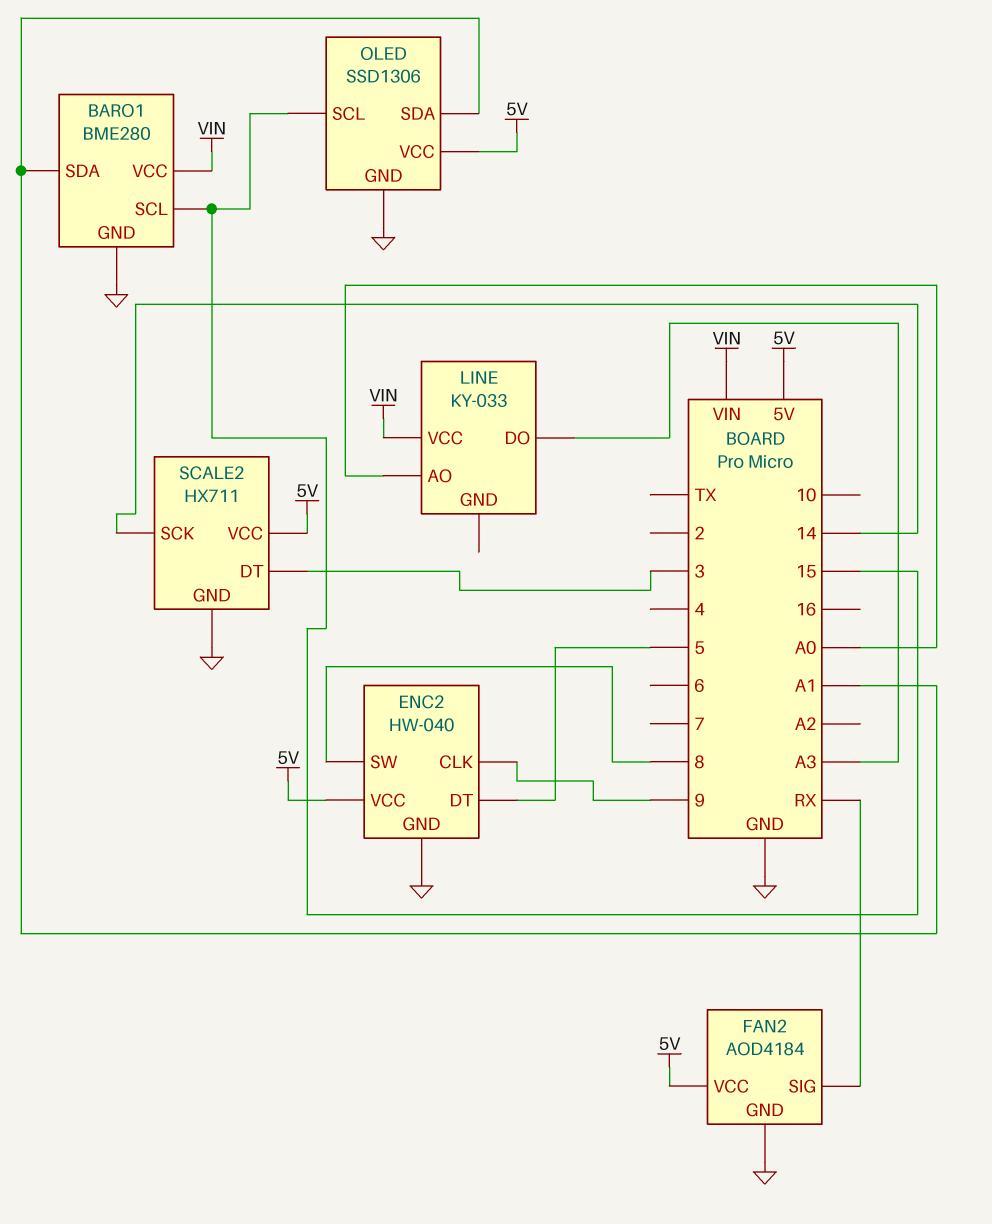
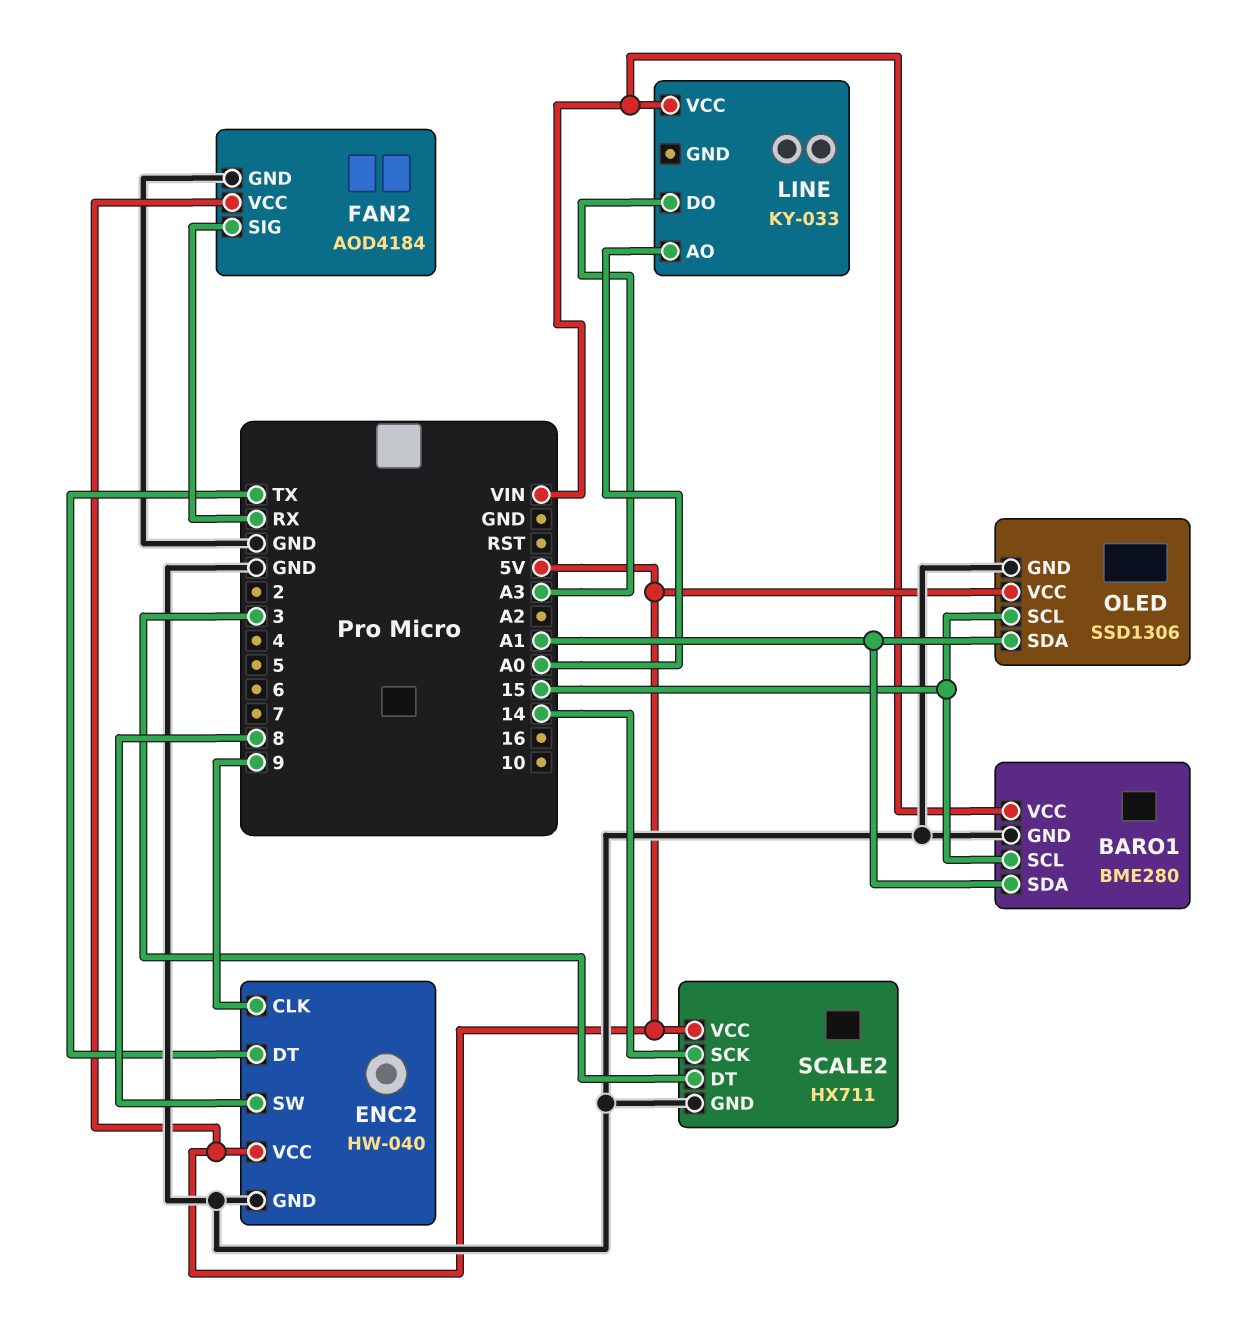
ENC2 pin DT: 5 -> TX

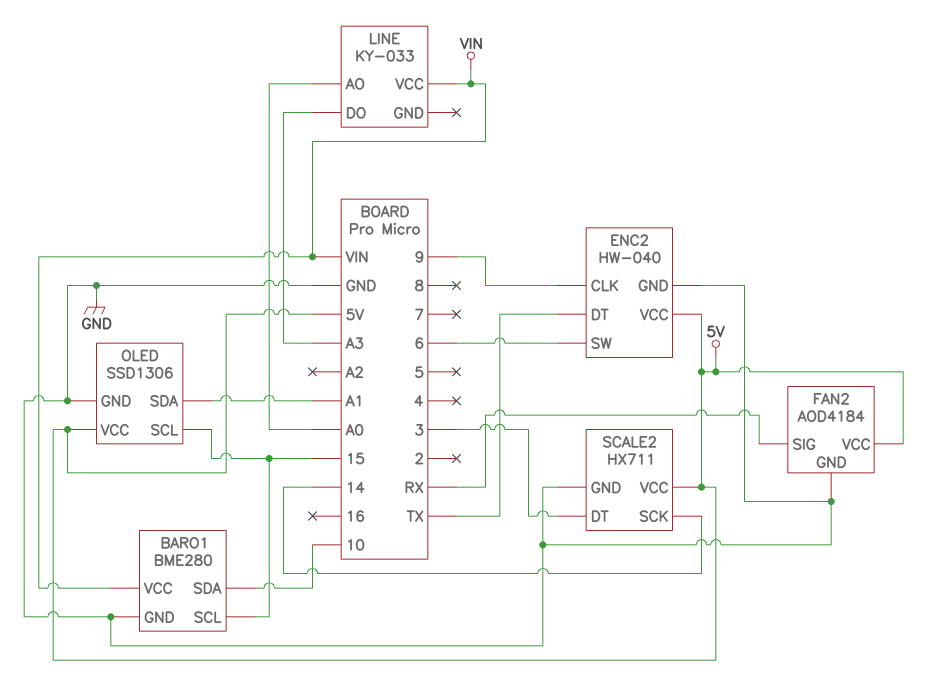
BARO1 pin SDA: A1 -> 10
ENC2 pin SW: 8 -> 6

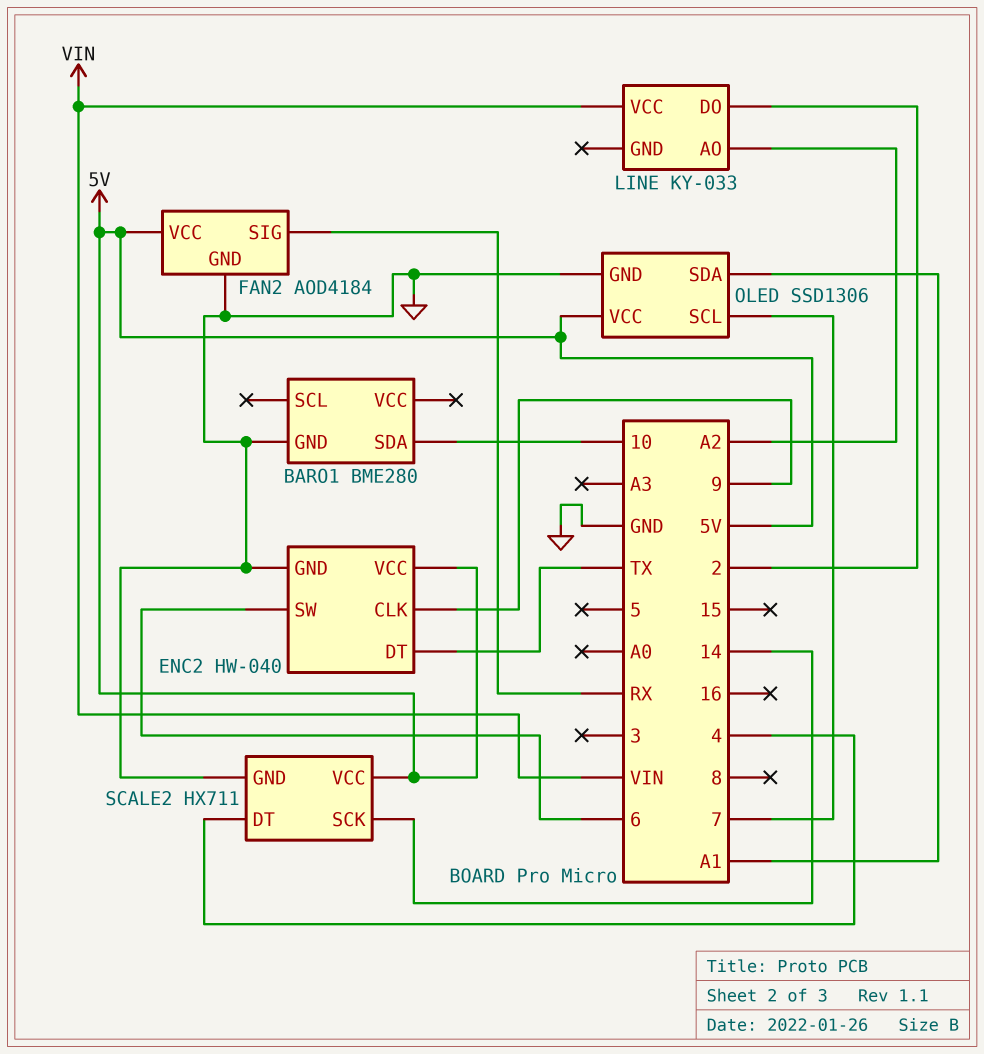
BARO1 pin SCL: 15 -> none
BARO1 pin VCC: VIN -> none
LINE pin AO: A0 -> A2
LINE pin DO: A3 -> 2
OLED pin SCL: 15 -> 7
SCALE2 pin DT: 3 -> 4

